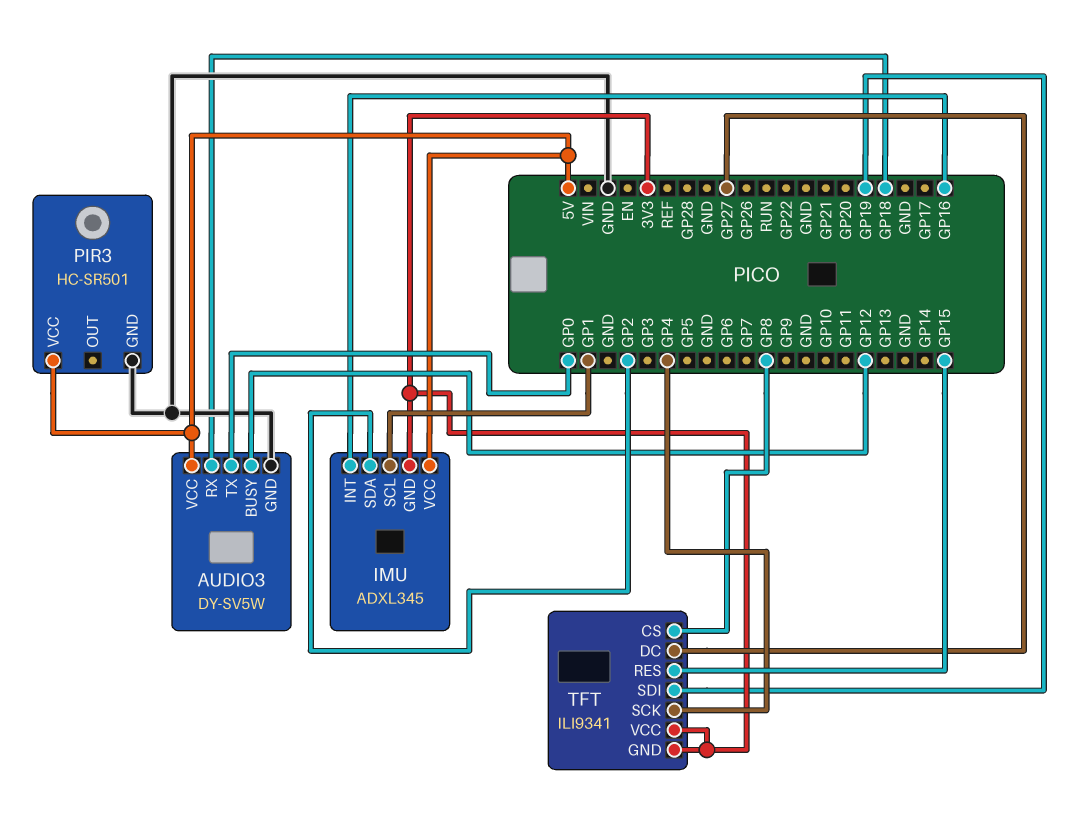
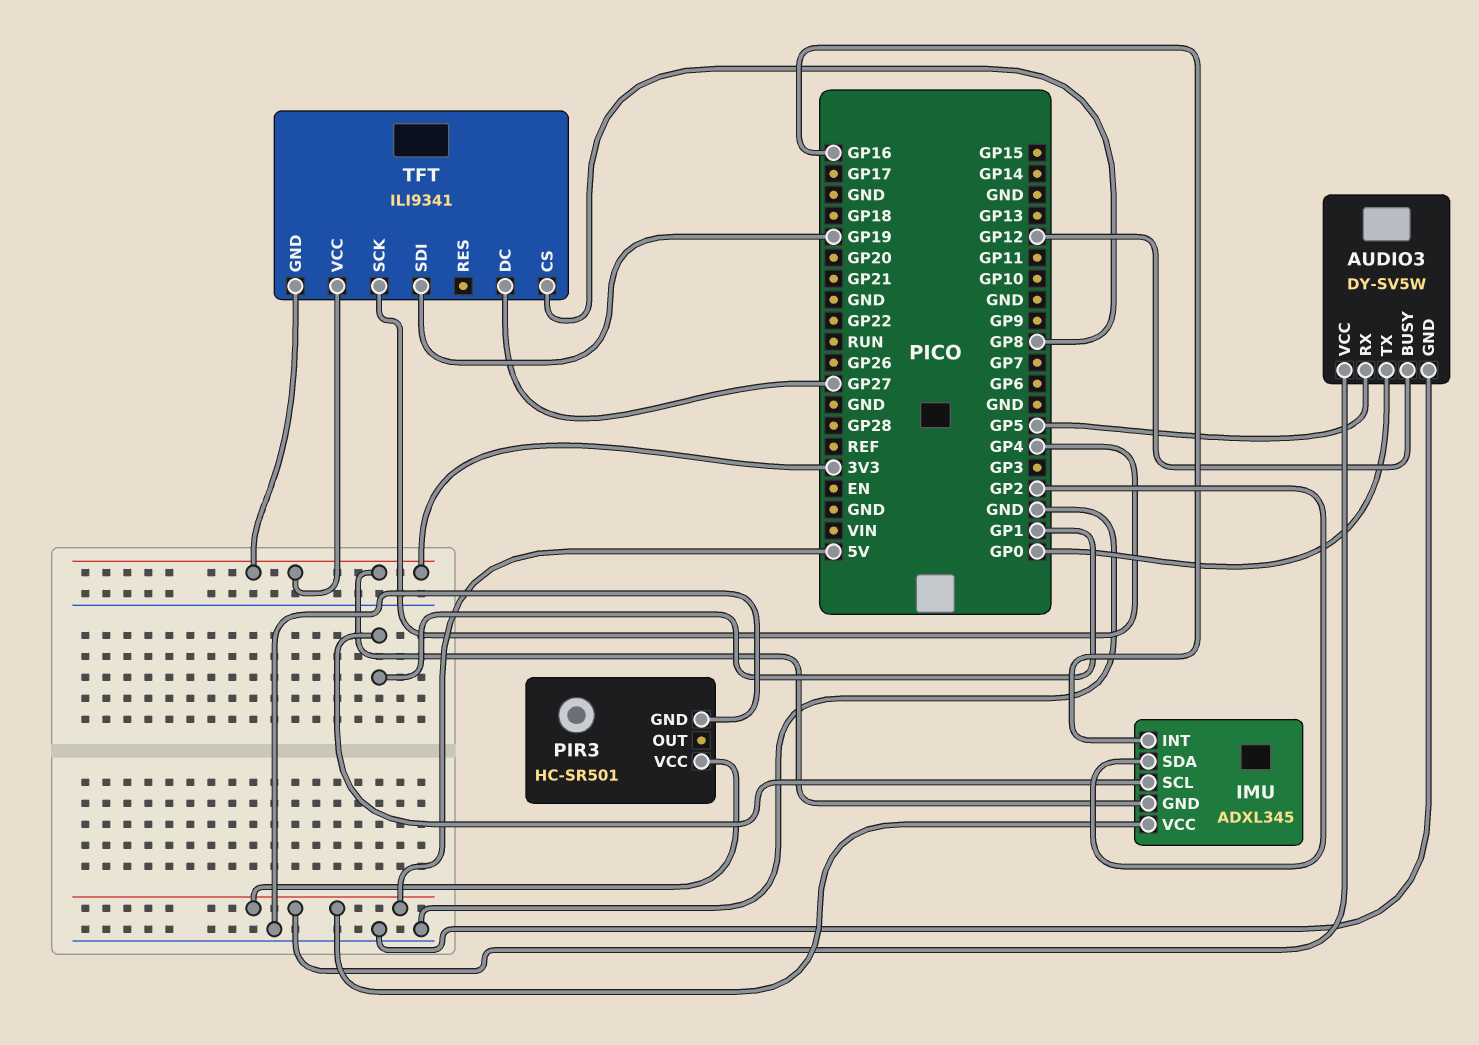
AUDIO3 pin RX: GP18 -> GP5
TFT pin RES: GP15 -> none

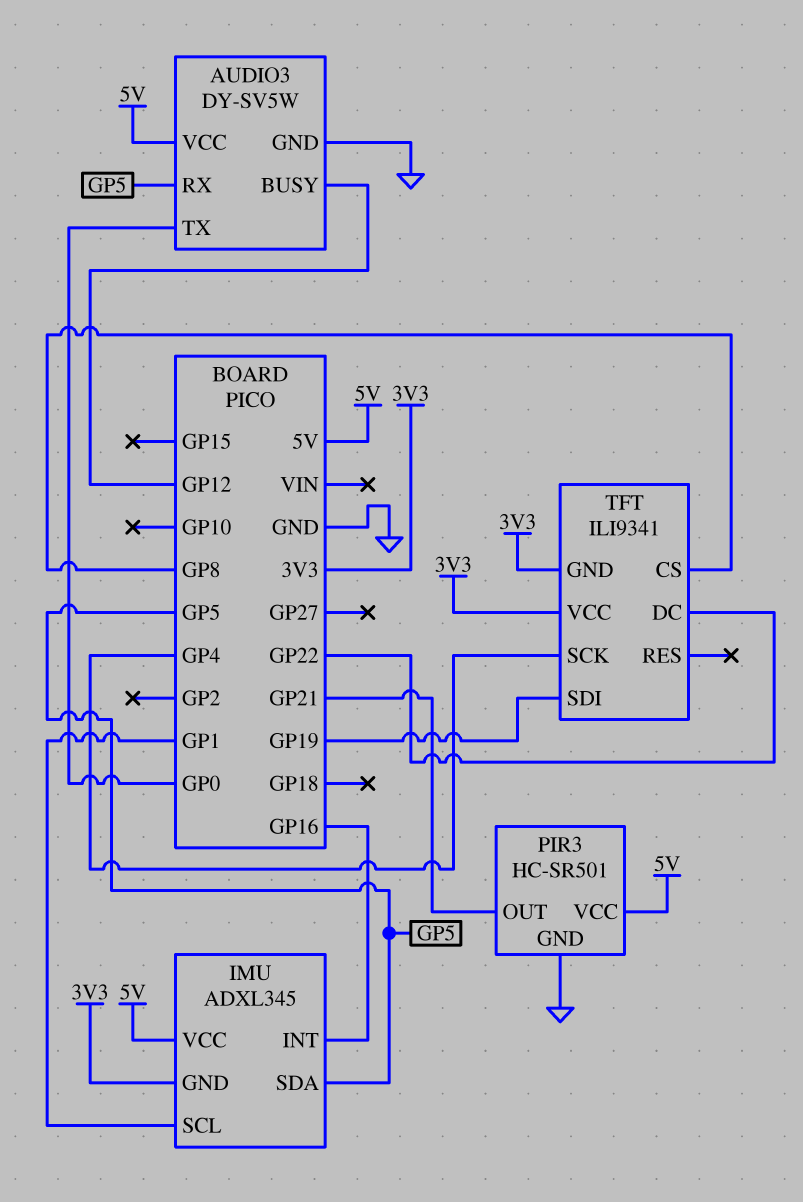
IMU pin SDA: GP2 -> GP5
PIR3 pin OUT: none -> GP21
TFT pin DC: GP27 -> GP22

